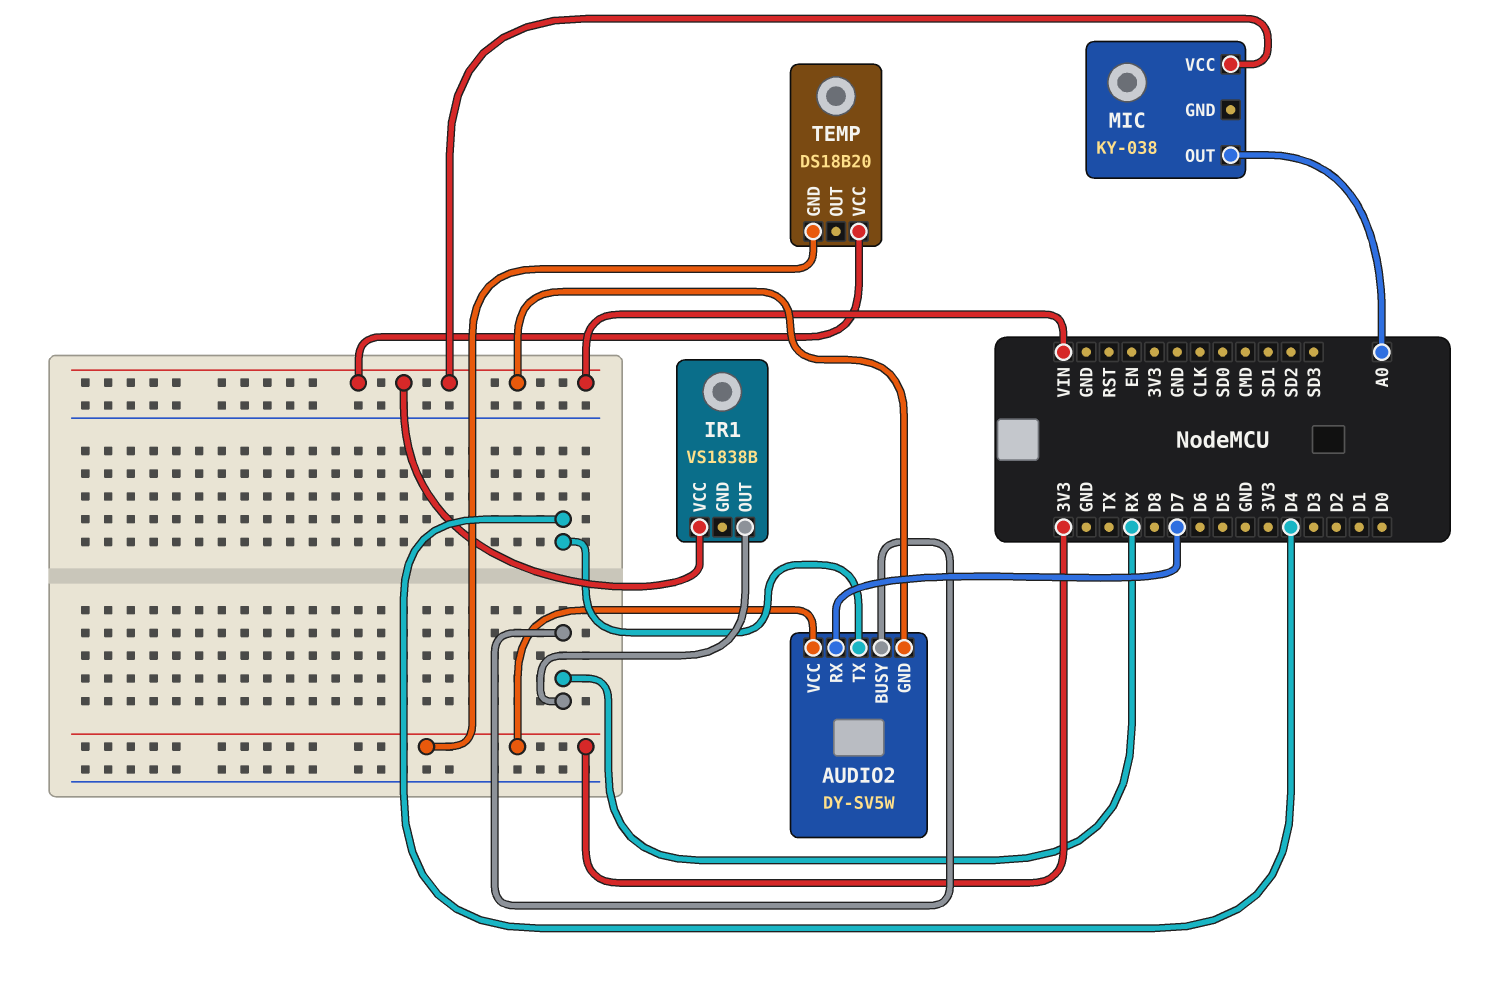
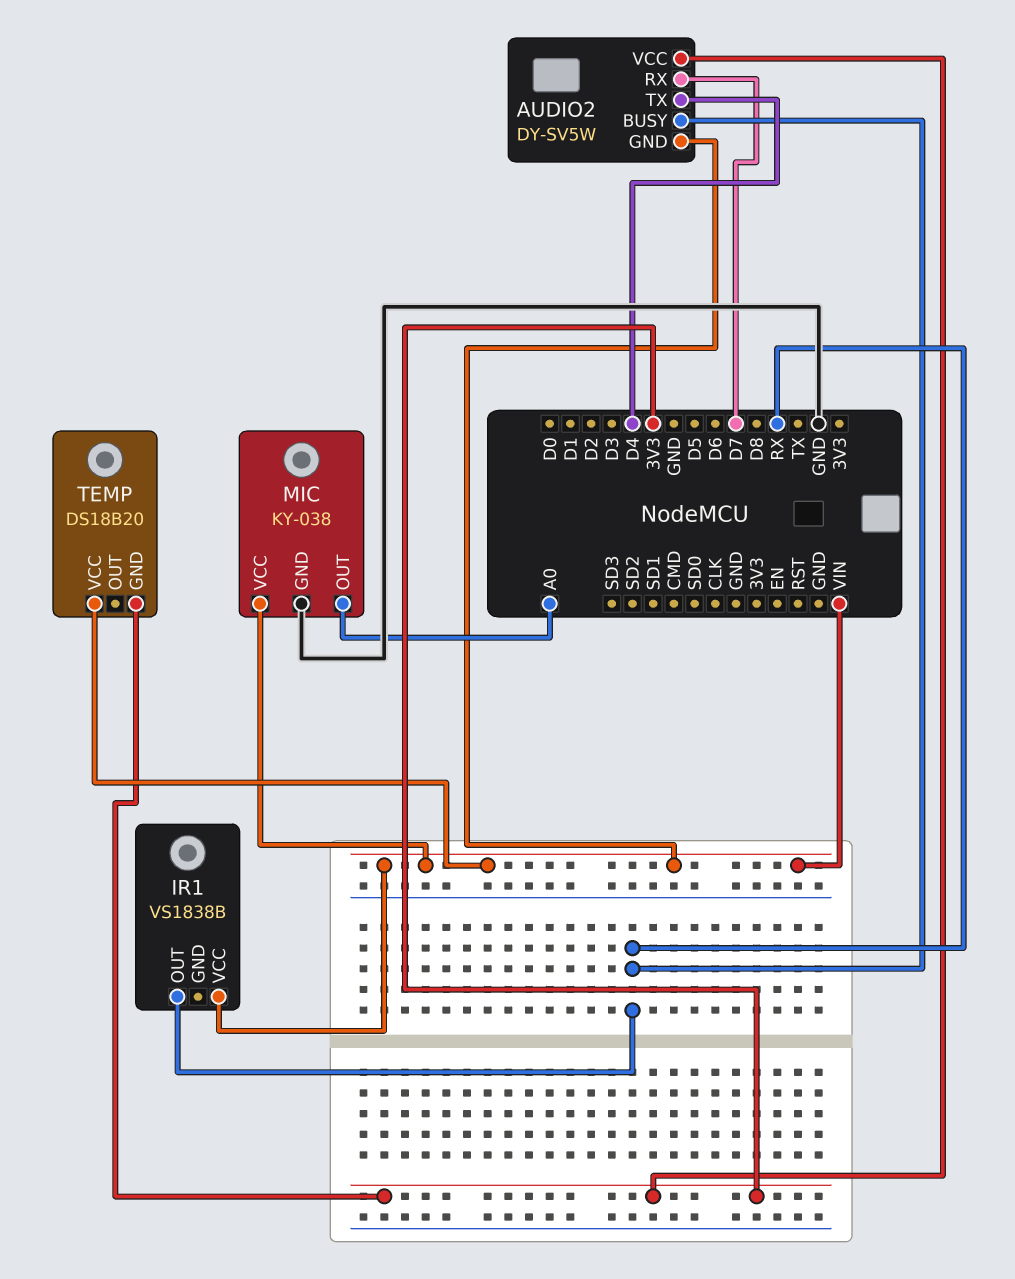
MIC pin GND: none -> GND

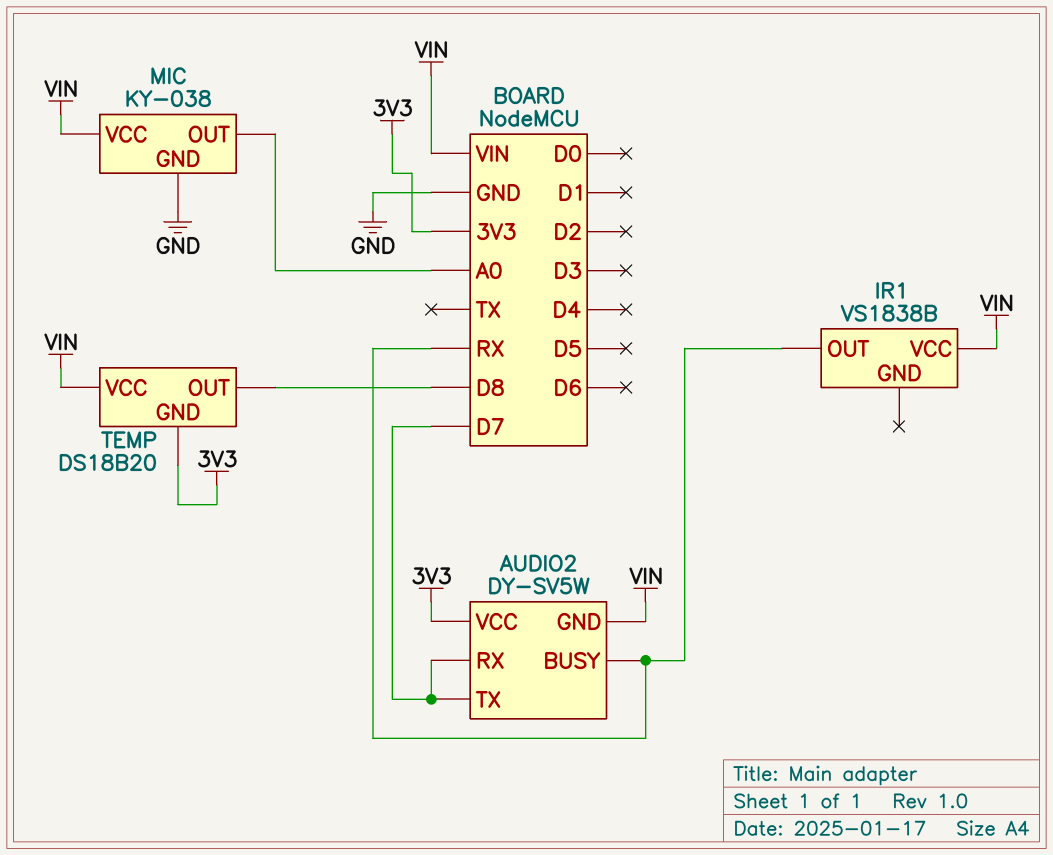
AUDIO2 pin TX: D4 -> D7
TEMP pin OUT: none -> D8

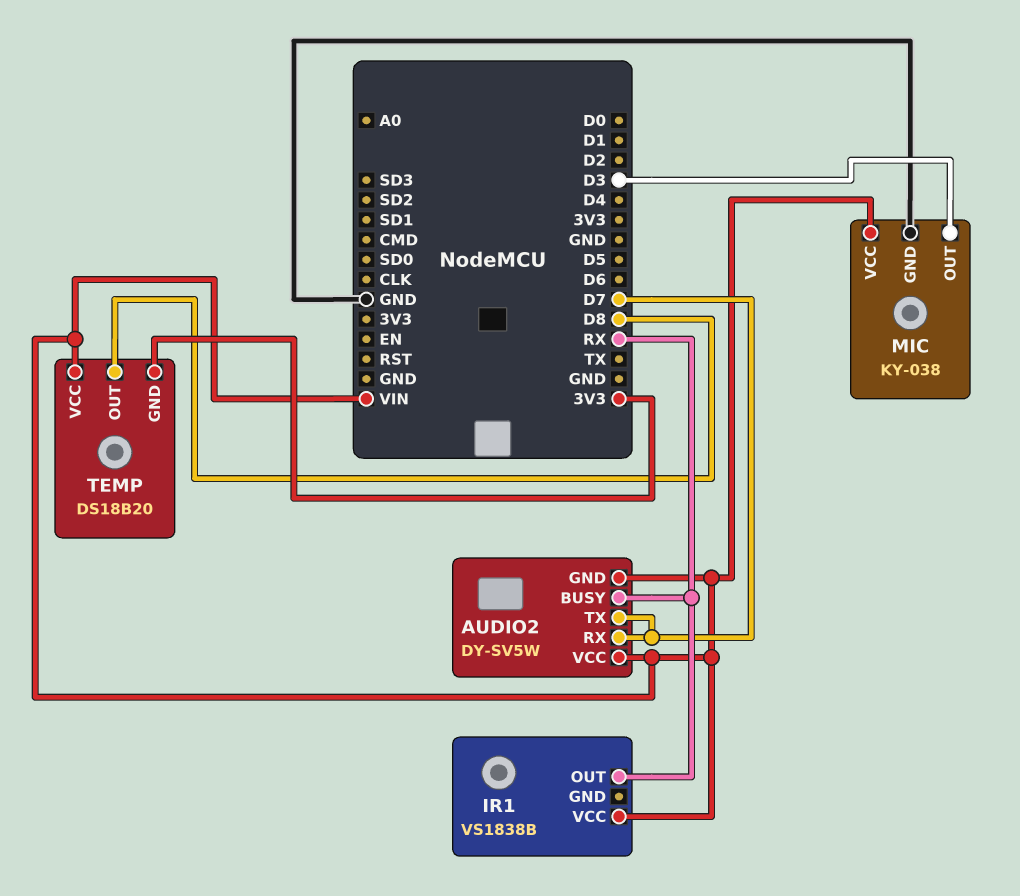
AUDIO2 pin VCC: 3V3 -> VIN
MIC pin OUT: A0 -> D3

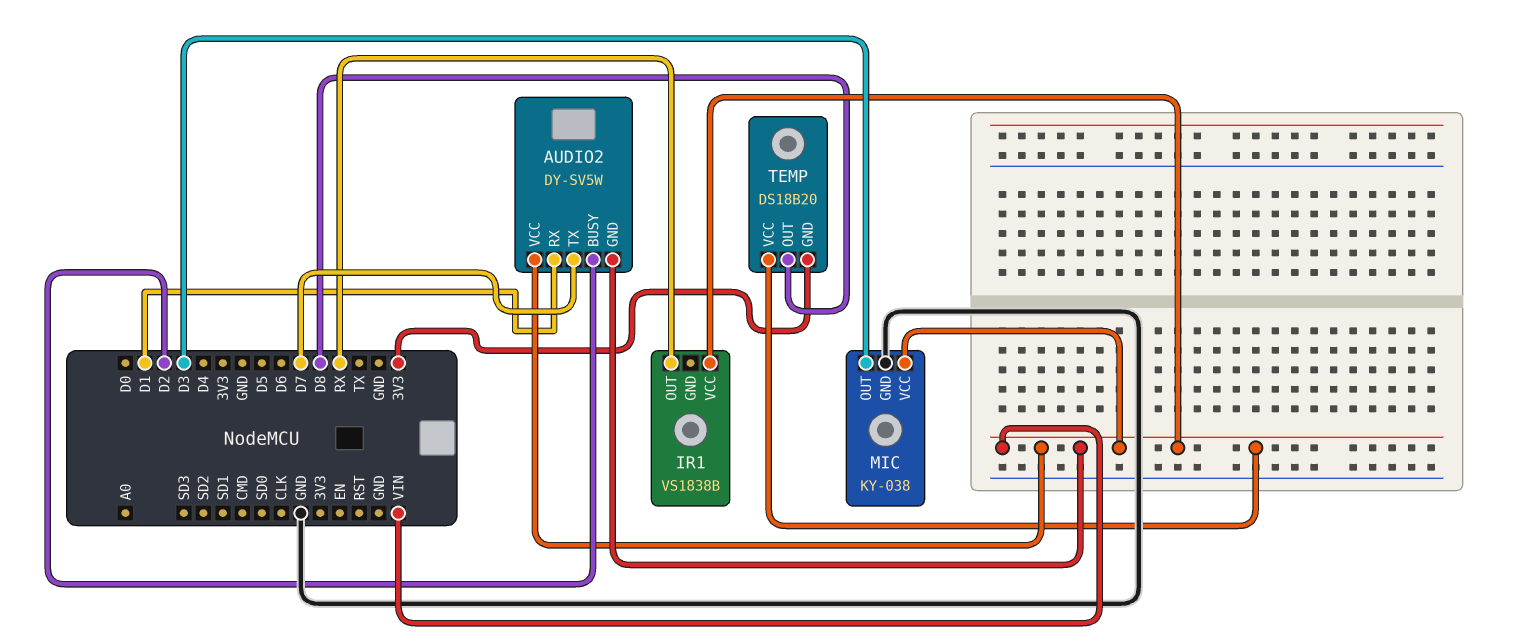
AUDIO2 pin BUSY: RX -> D2
AUDIO2 pin RX: D7 -> D1

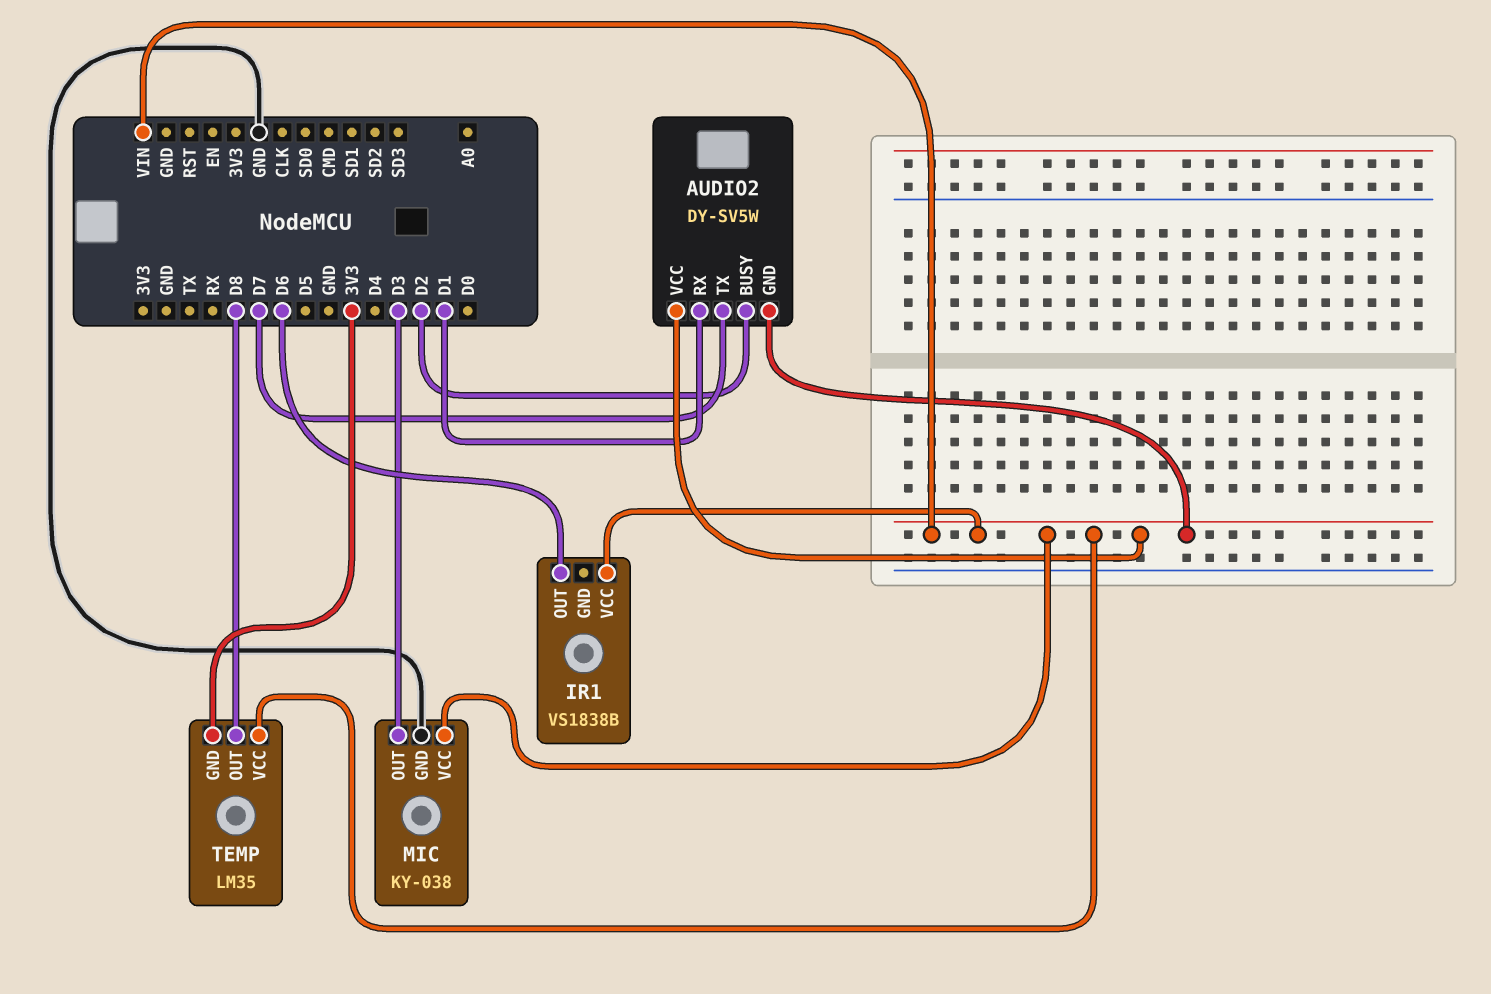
IR1 pin OUT: RX -> D6
TEMP: DS18B20 -> LM35

